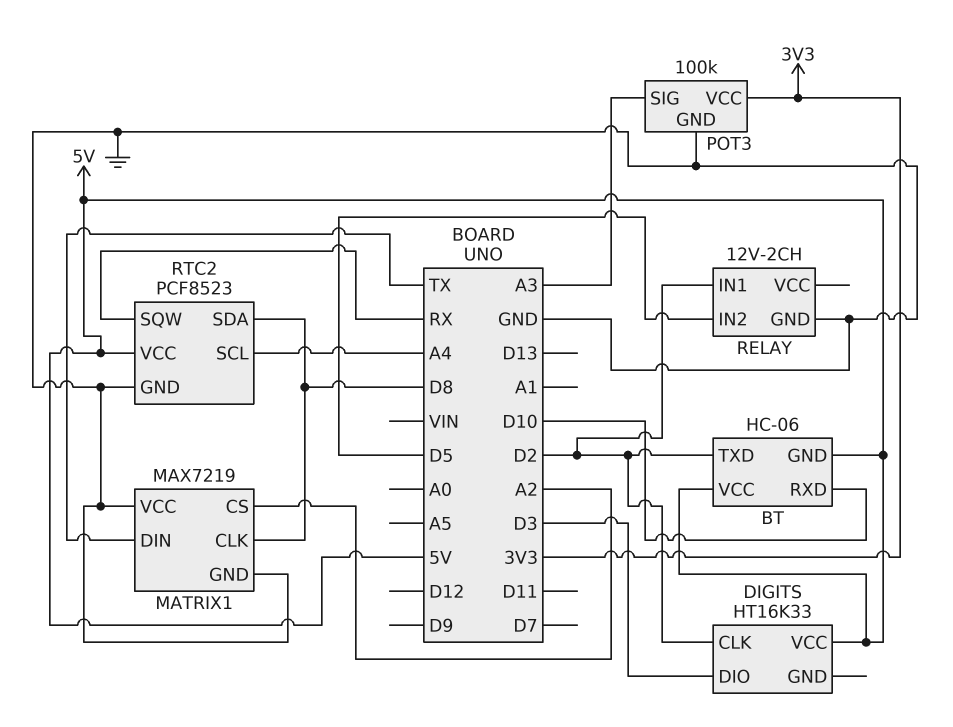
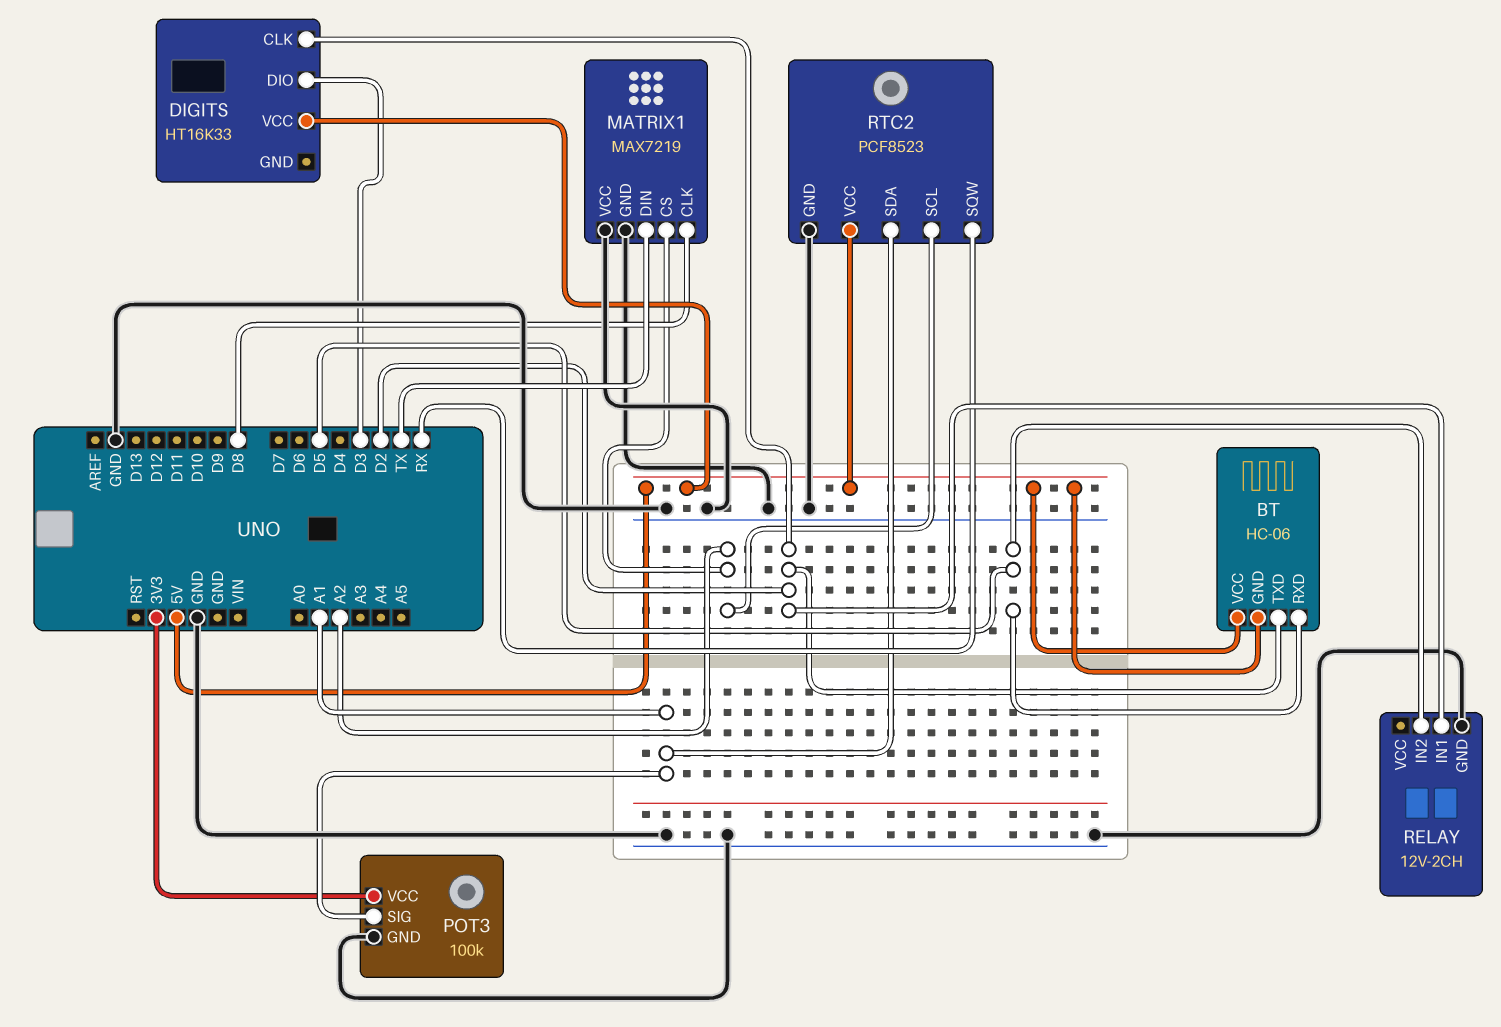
BT pin RXD: D10 -> D5
POT3 pin SIG: A3 -> A1
RTC2 pin SCL: A4 -> A2
RTC2 pin SDA: D8 -> A1

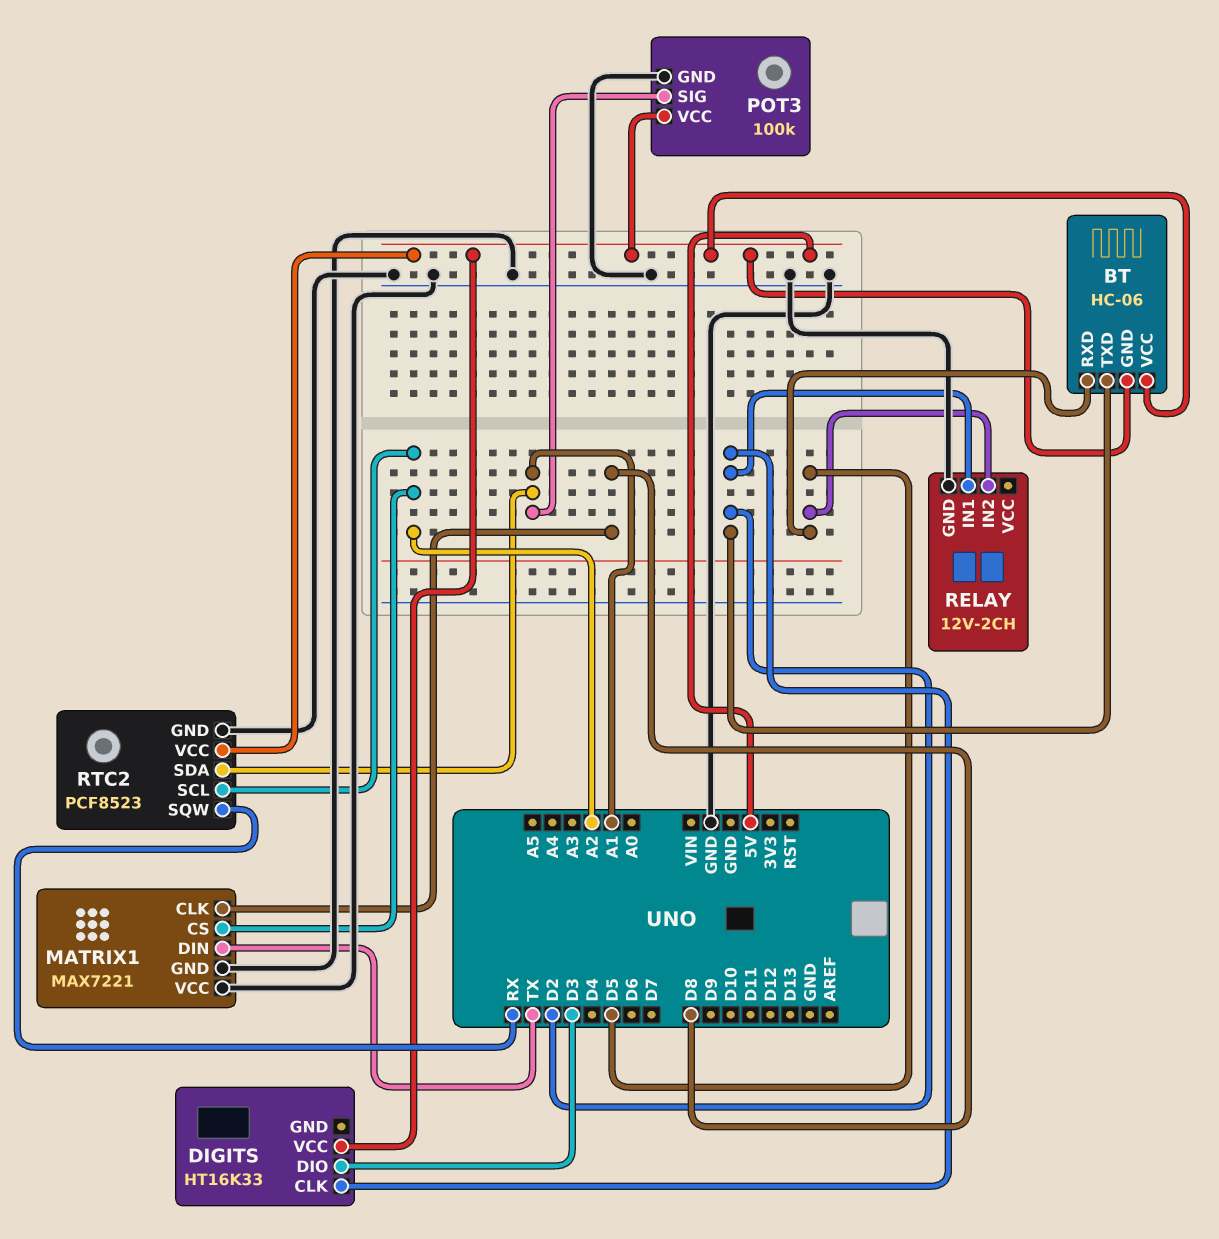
MATRIX1: MAX7219 -> MAX7221
POT3 pin VCC: 3V3 -> 5V

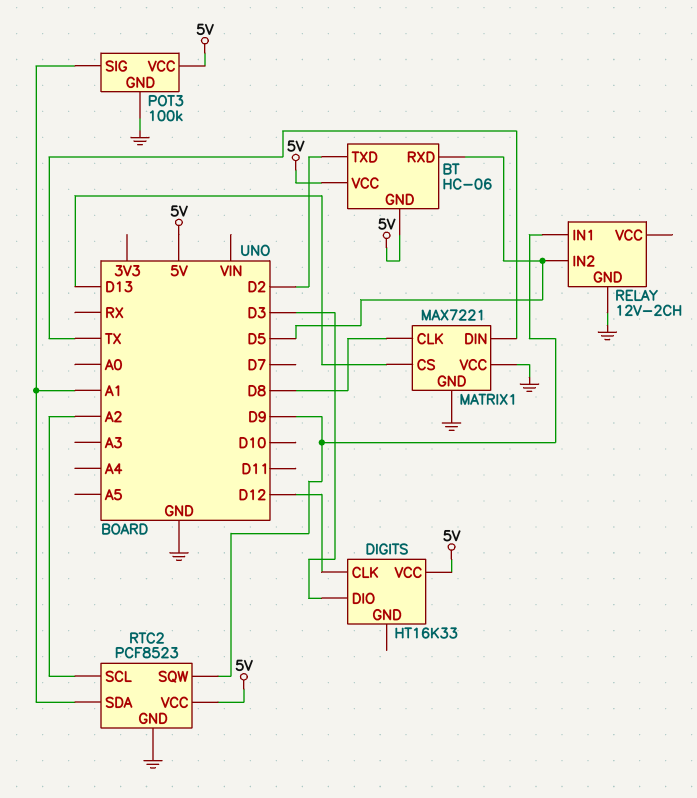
DIGITS pin CLK: D2 -> D12
MATRIX1 pin CS: A2 -> D13
RELAY pin IN1: D2 -> D9
RTC2 pin SQW: RX -> D9

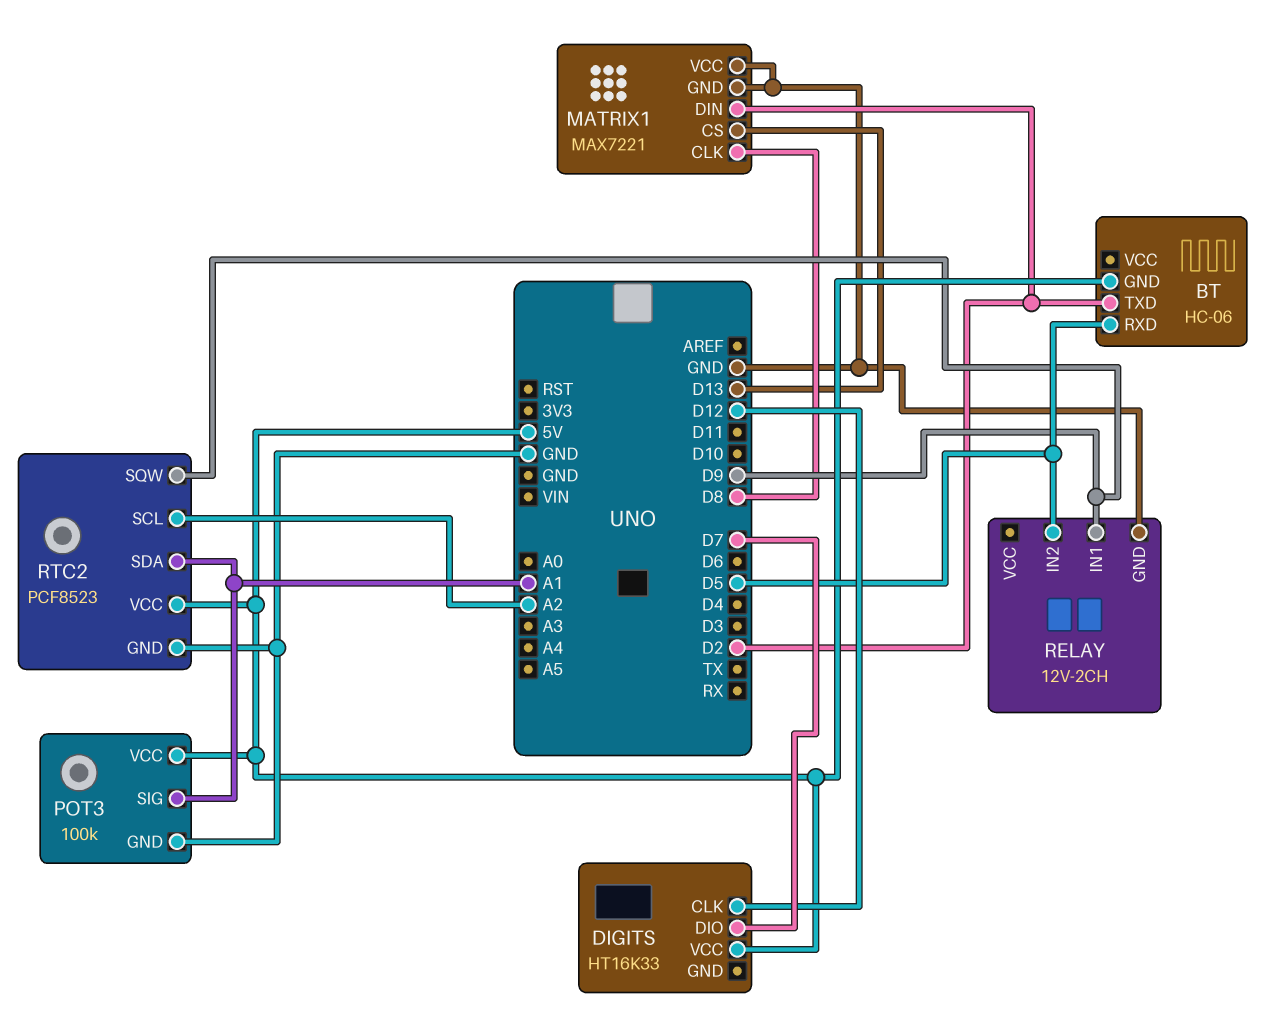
BT pin VCC: 5V -> none
DIGITS pin DIO: D3 -> D7
MATRIX1 pin DIN: TX -> D2

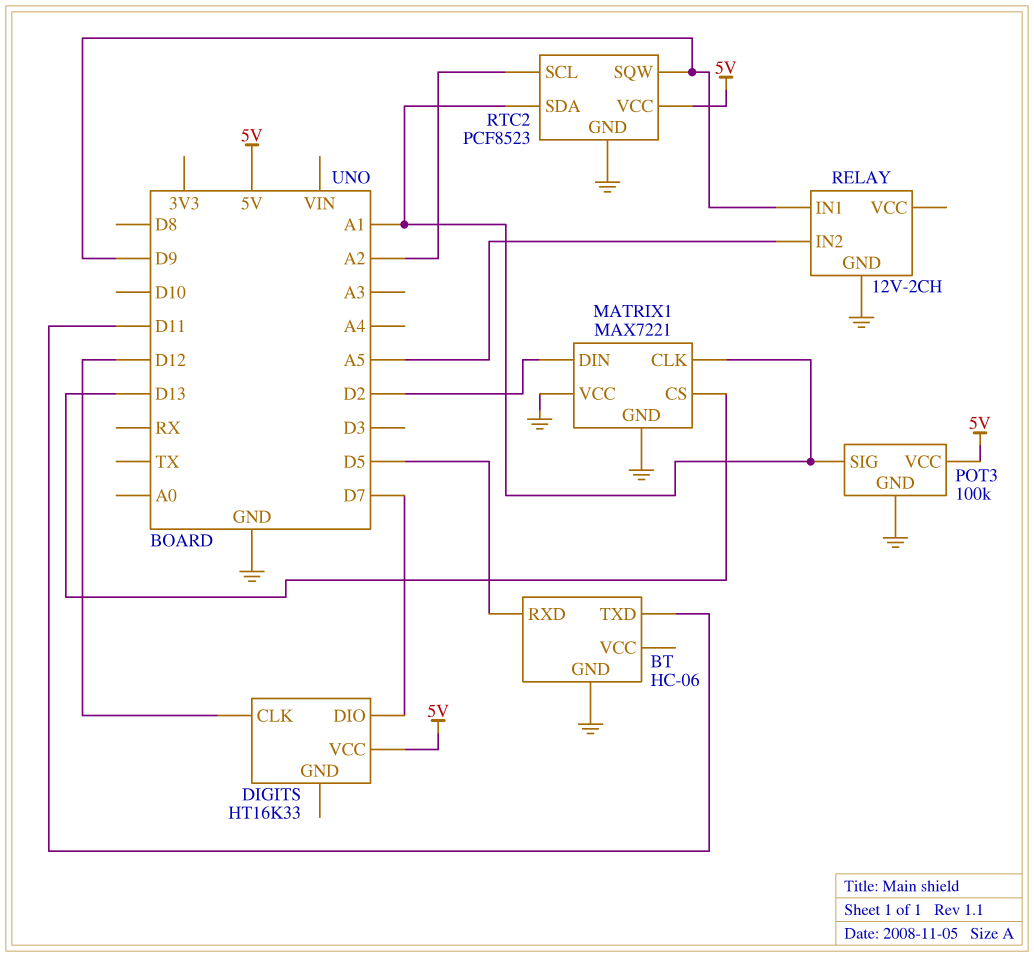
BT pin GND: 5V -> GND
BT pin TXD: D2 -> D11
MATRIX1 pin CLK: D8 -> A1
RELAY pin IN2: D5 -> A5

